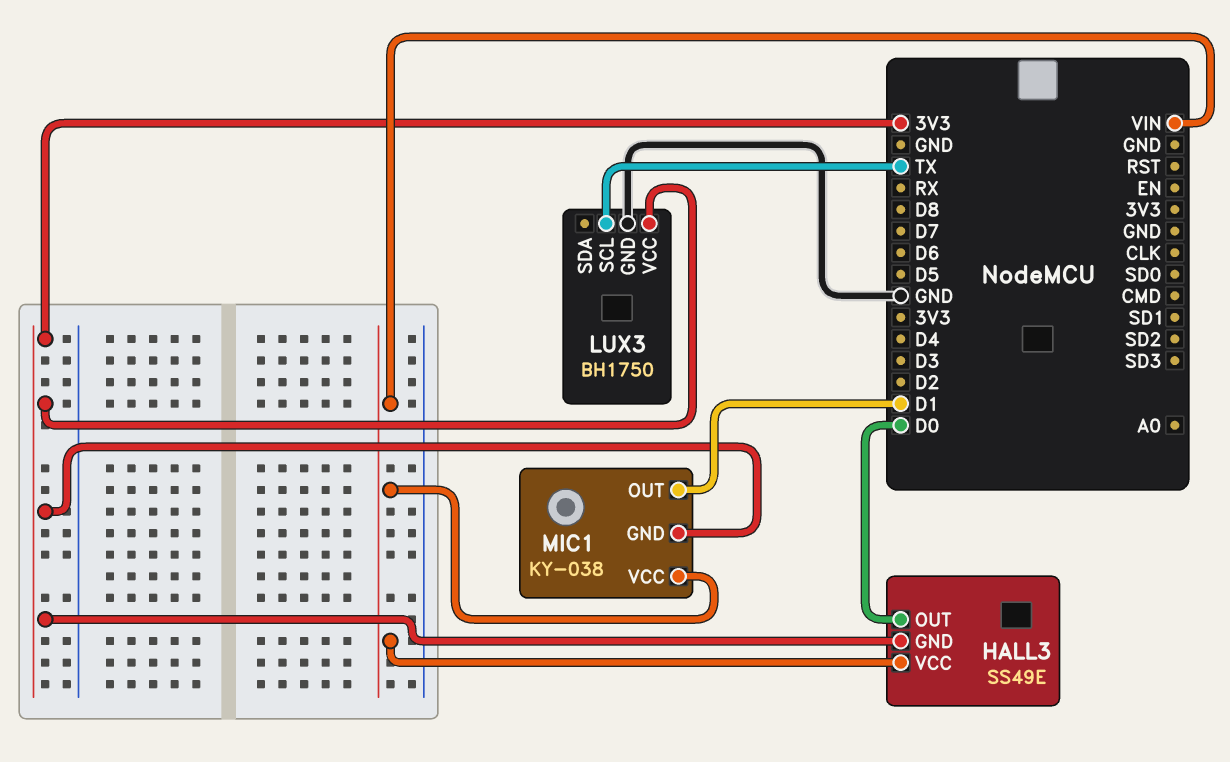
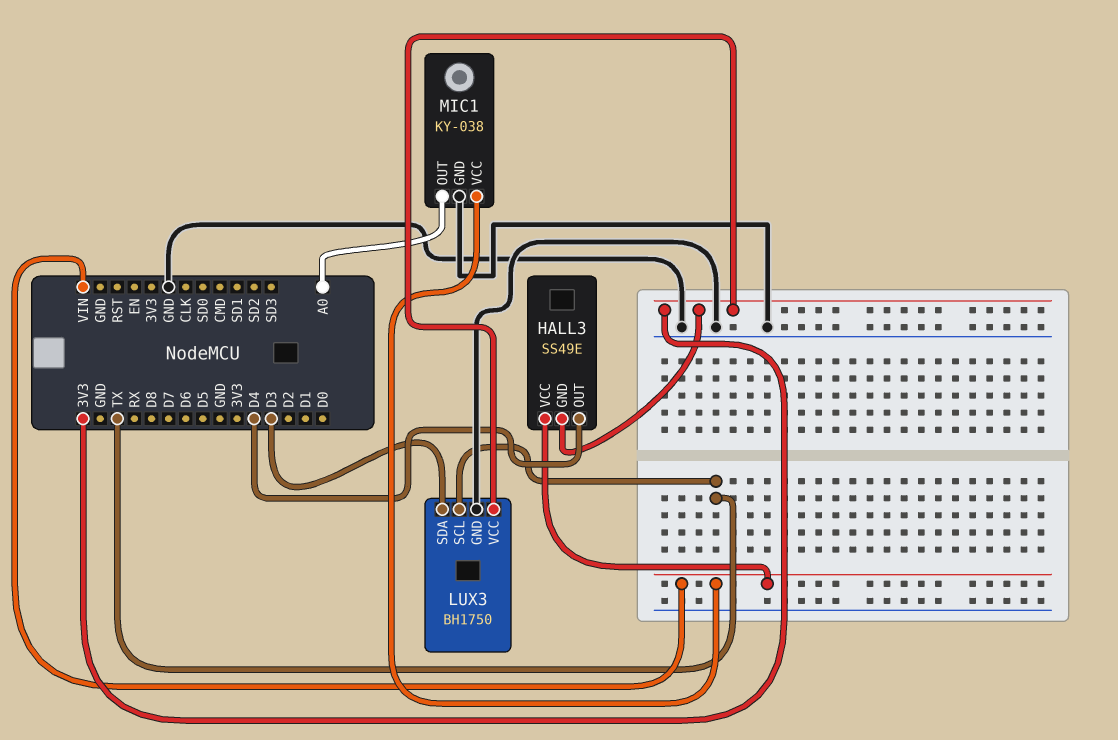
HALL3 pin OUT: D0 -> D4
LUX3 pin SDA: none -> D3
MIC1 pin GND: 3V3 -> GND
MIC1 pin OUT: D1 -> A0

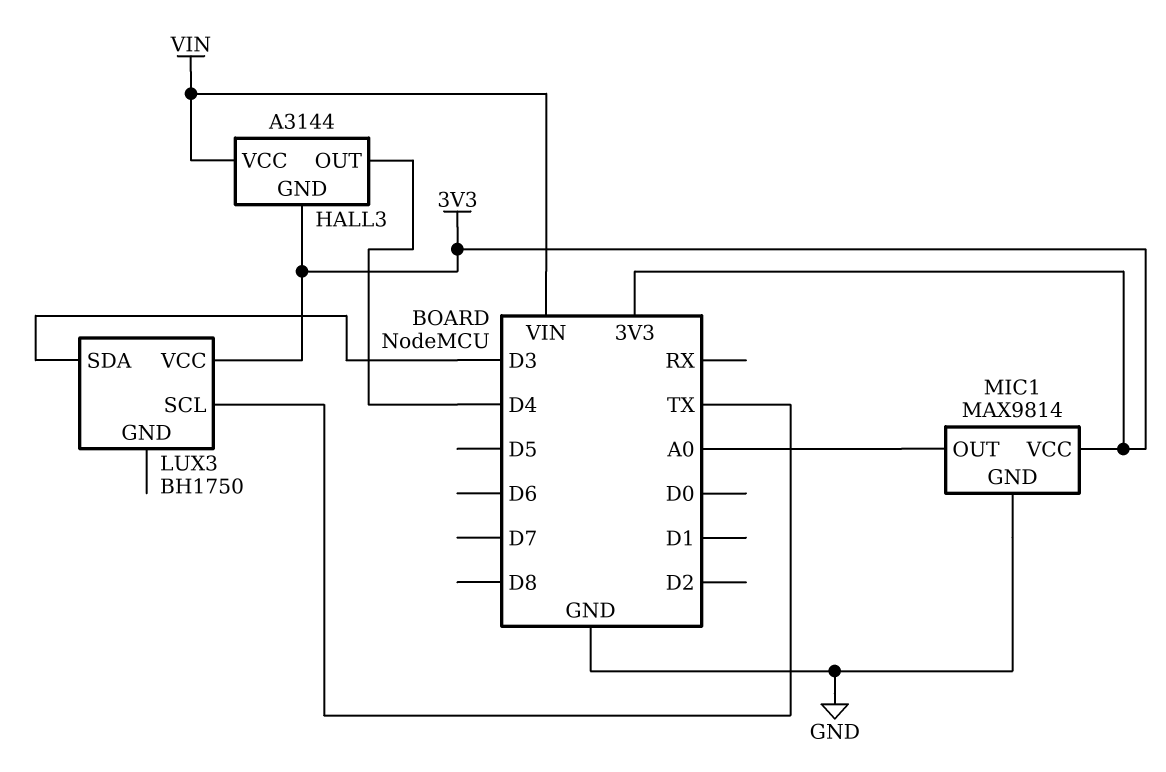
HALL3: SS49E -> A3144
LUX3 pin GND: GND -> none
MIC1: KY-038 -> MAX9814
MIC1 pin VCC: VIN -> 3V3

